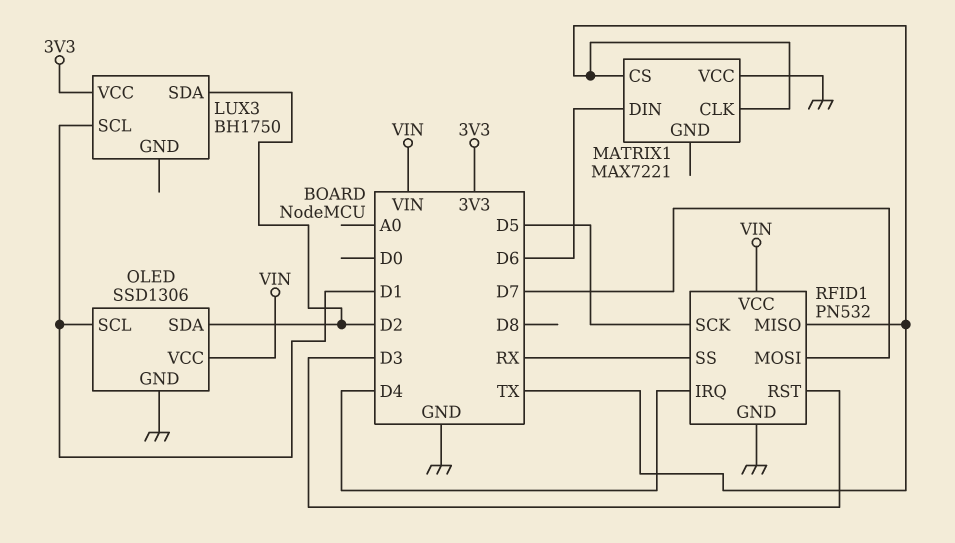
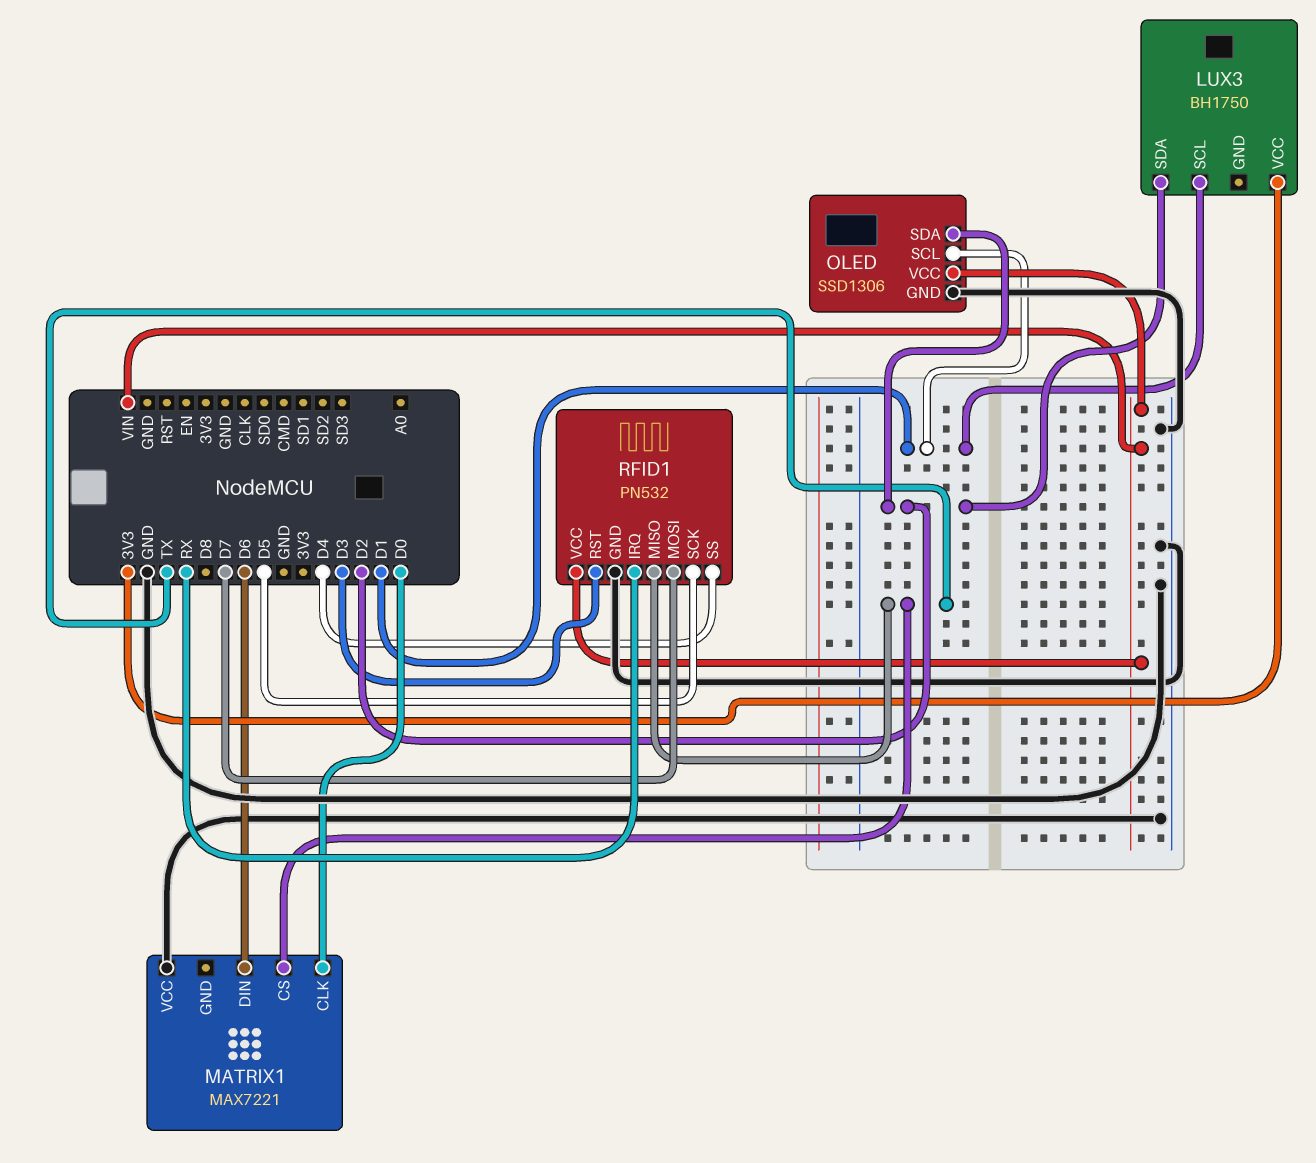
MATRIX1 pin CLK: TX -> D0
RFID1 pin IRQ: D4 -> RX
RFID1 pin SS: RX -> D4

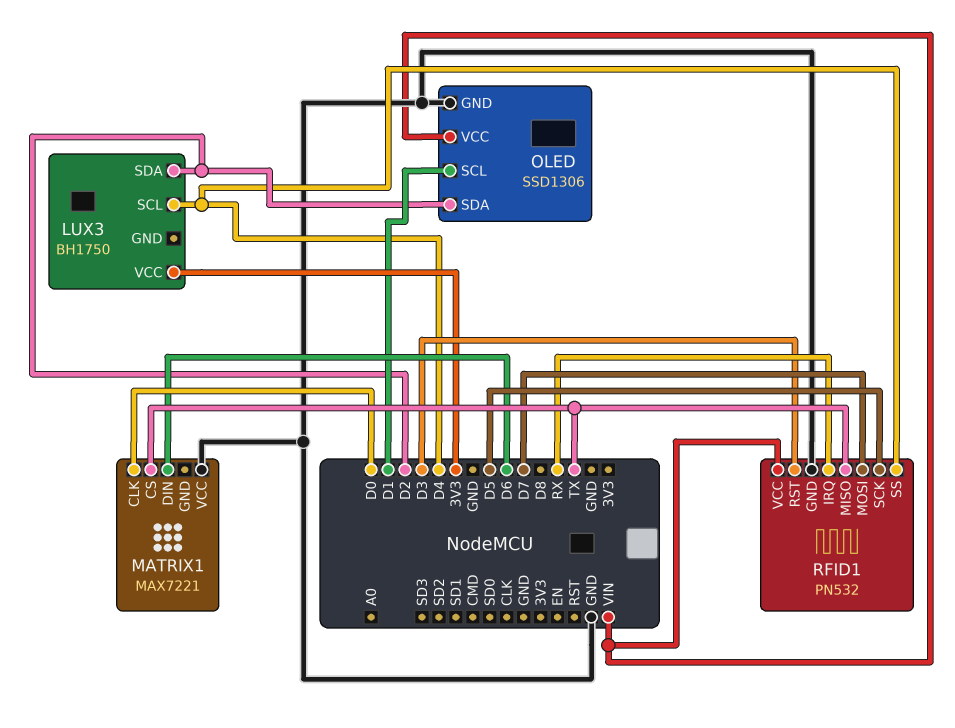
LUX3 pin SCL: D1 -> D4

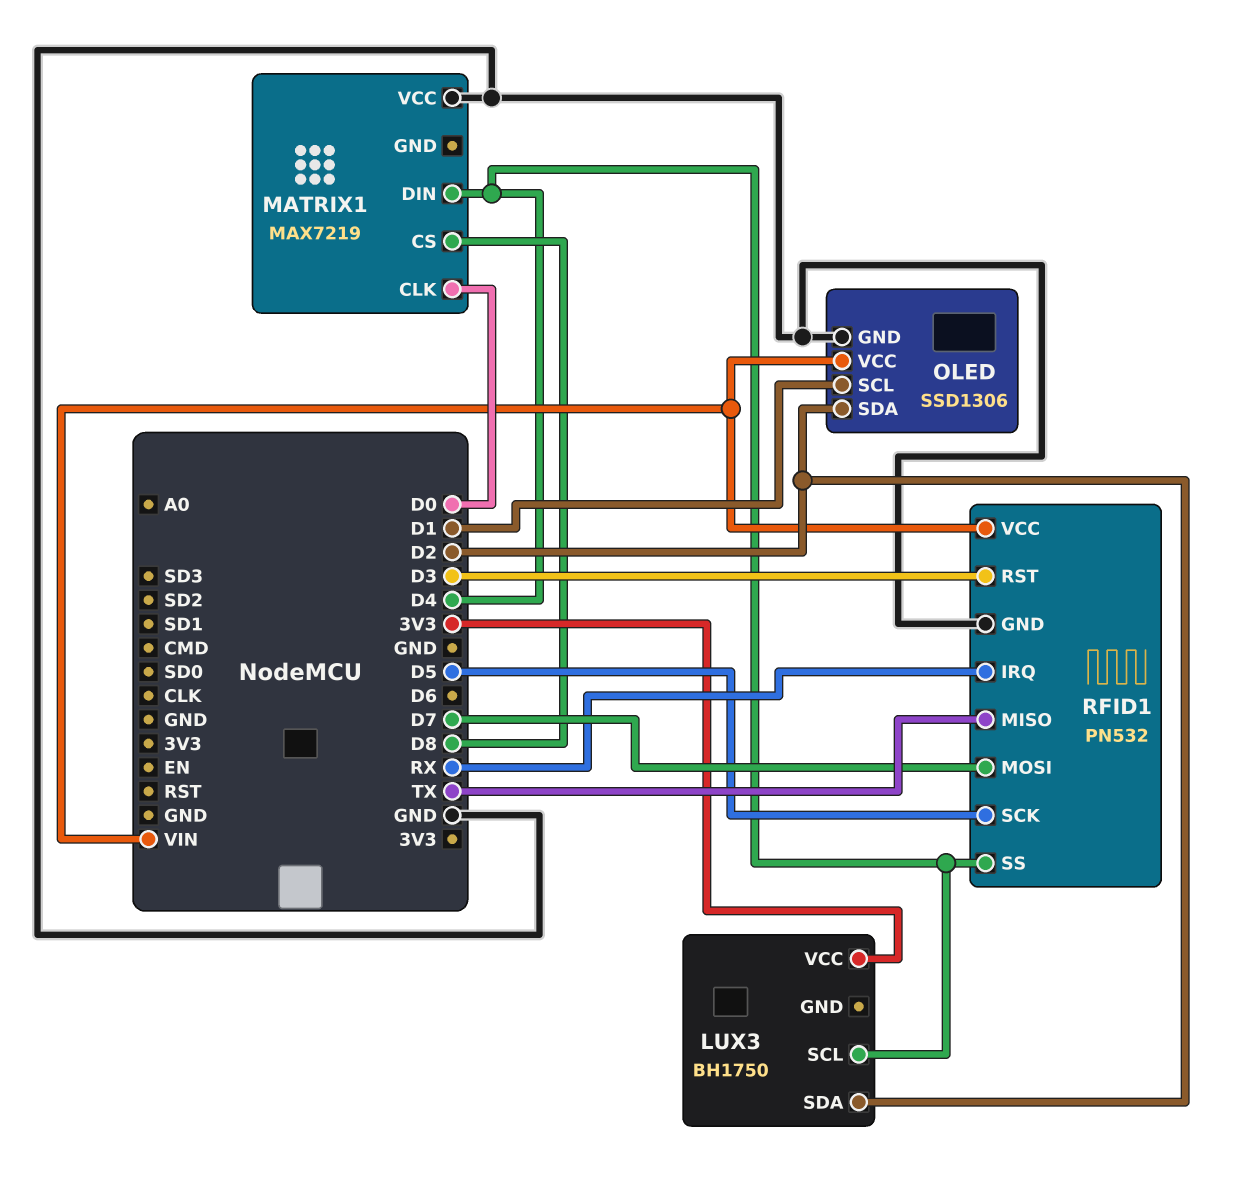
MATRIX1: MAX7221 -> MAX7219
MATRIX1 pin CS: TX -> D8
MATRIX1 pin DIN: D6 -> D4

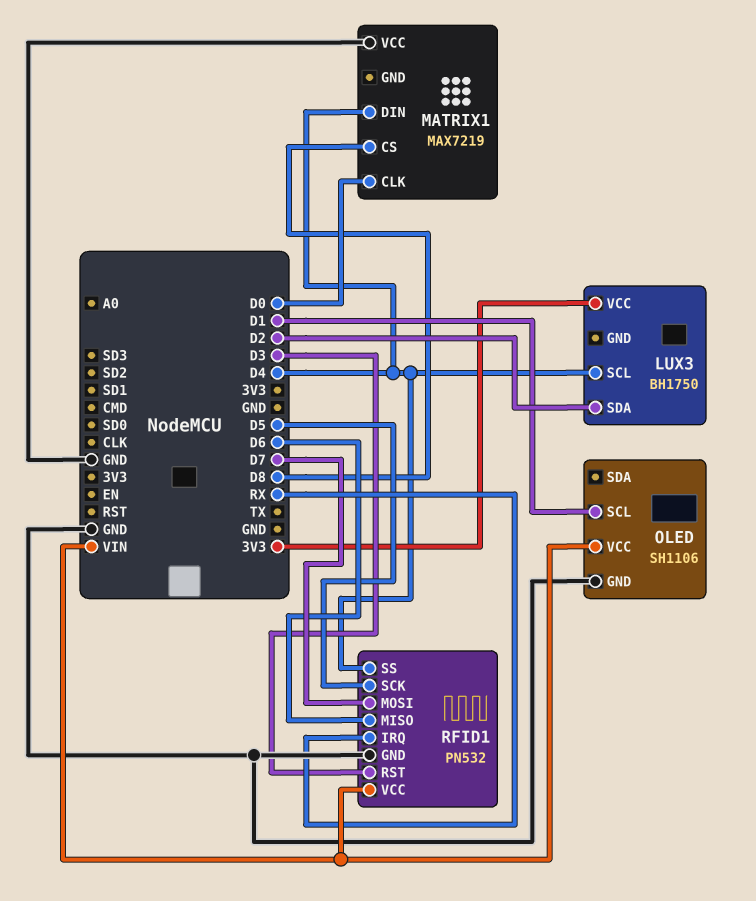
OLED: SSD1306 -> SH1106
OLED pin SDA: D2 -> none
RFID1 pin MISO: TX -> D6

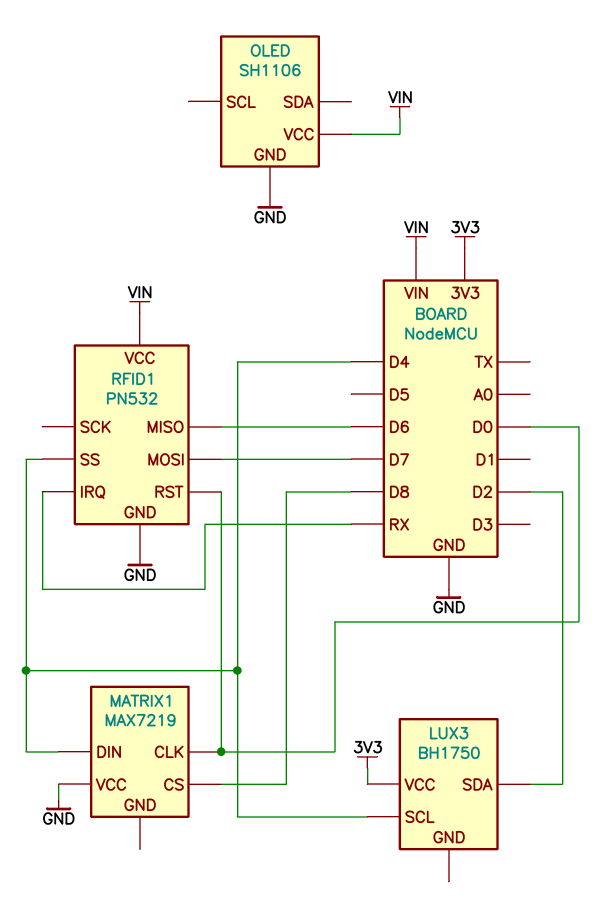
OLED pin SCL: D1 -> none
RFID1 pin RST: D3 -> D0
RFID1 pin SCK: D5 -> none

